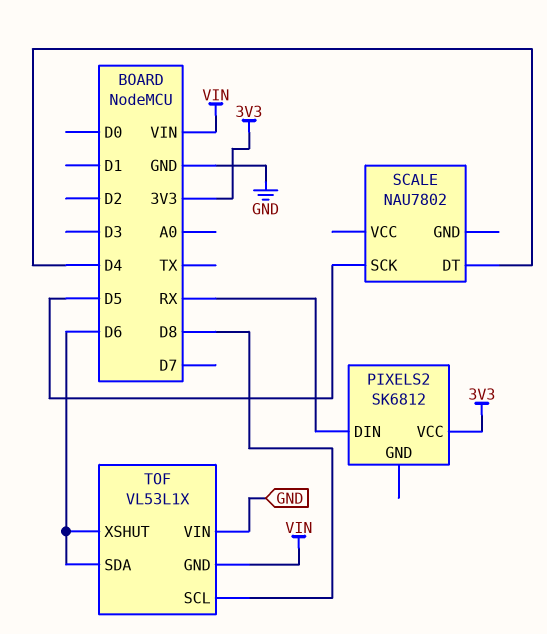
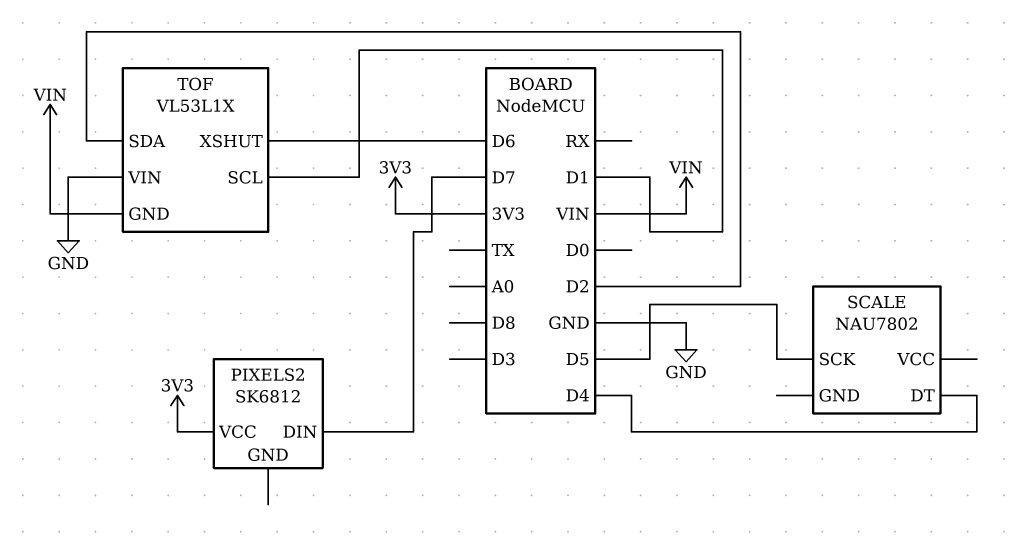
PIXELS2 pin DIN: RX -> D7
TOF pin SCL: D8 -> D1
TOF pin SDA: D6 -> D2

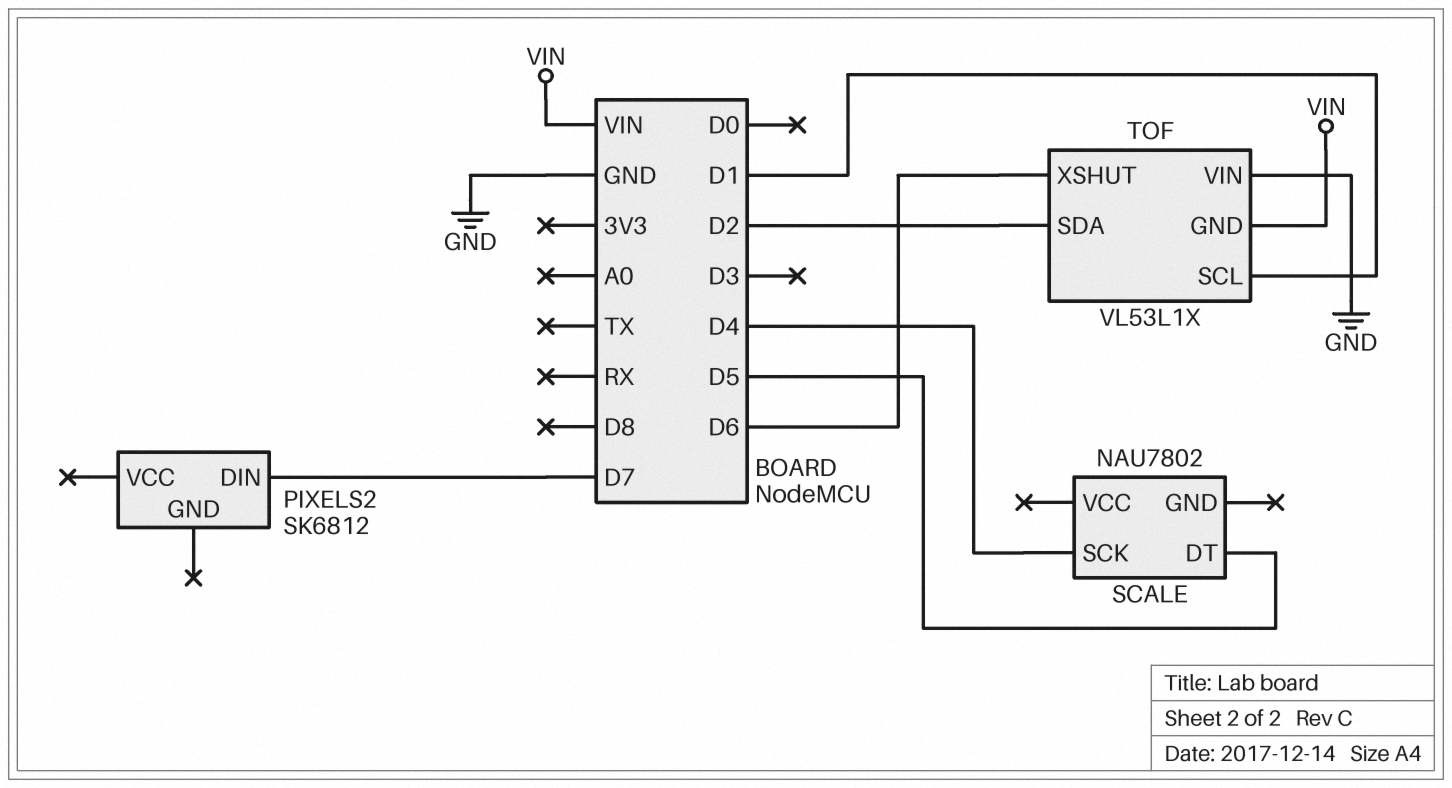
PIXELS2 pin VCC: 3V3 -> none
SCALE pin DT: D4 -> D5
SCALE pin SCK: D5 -> D4

